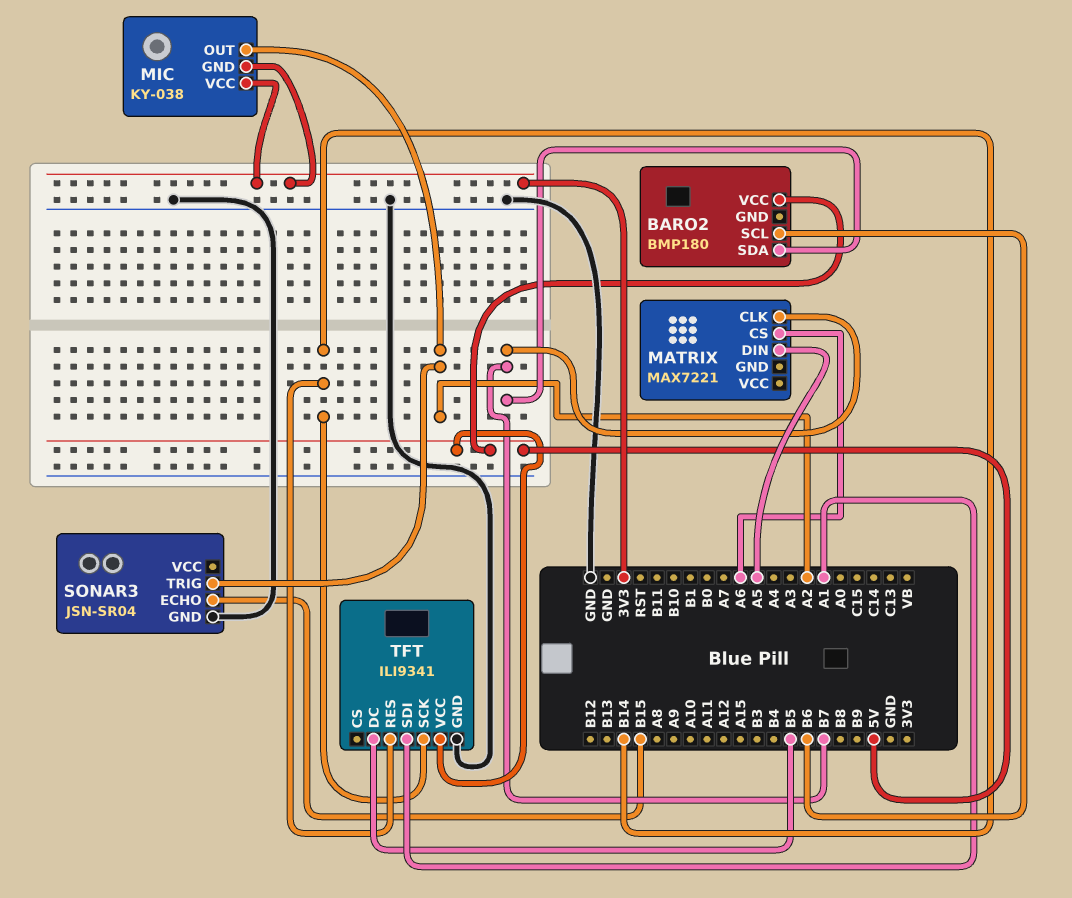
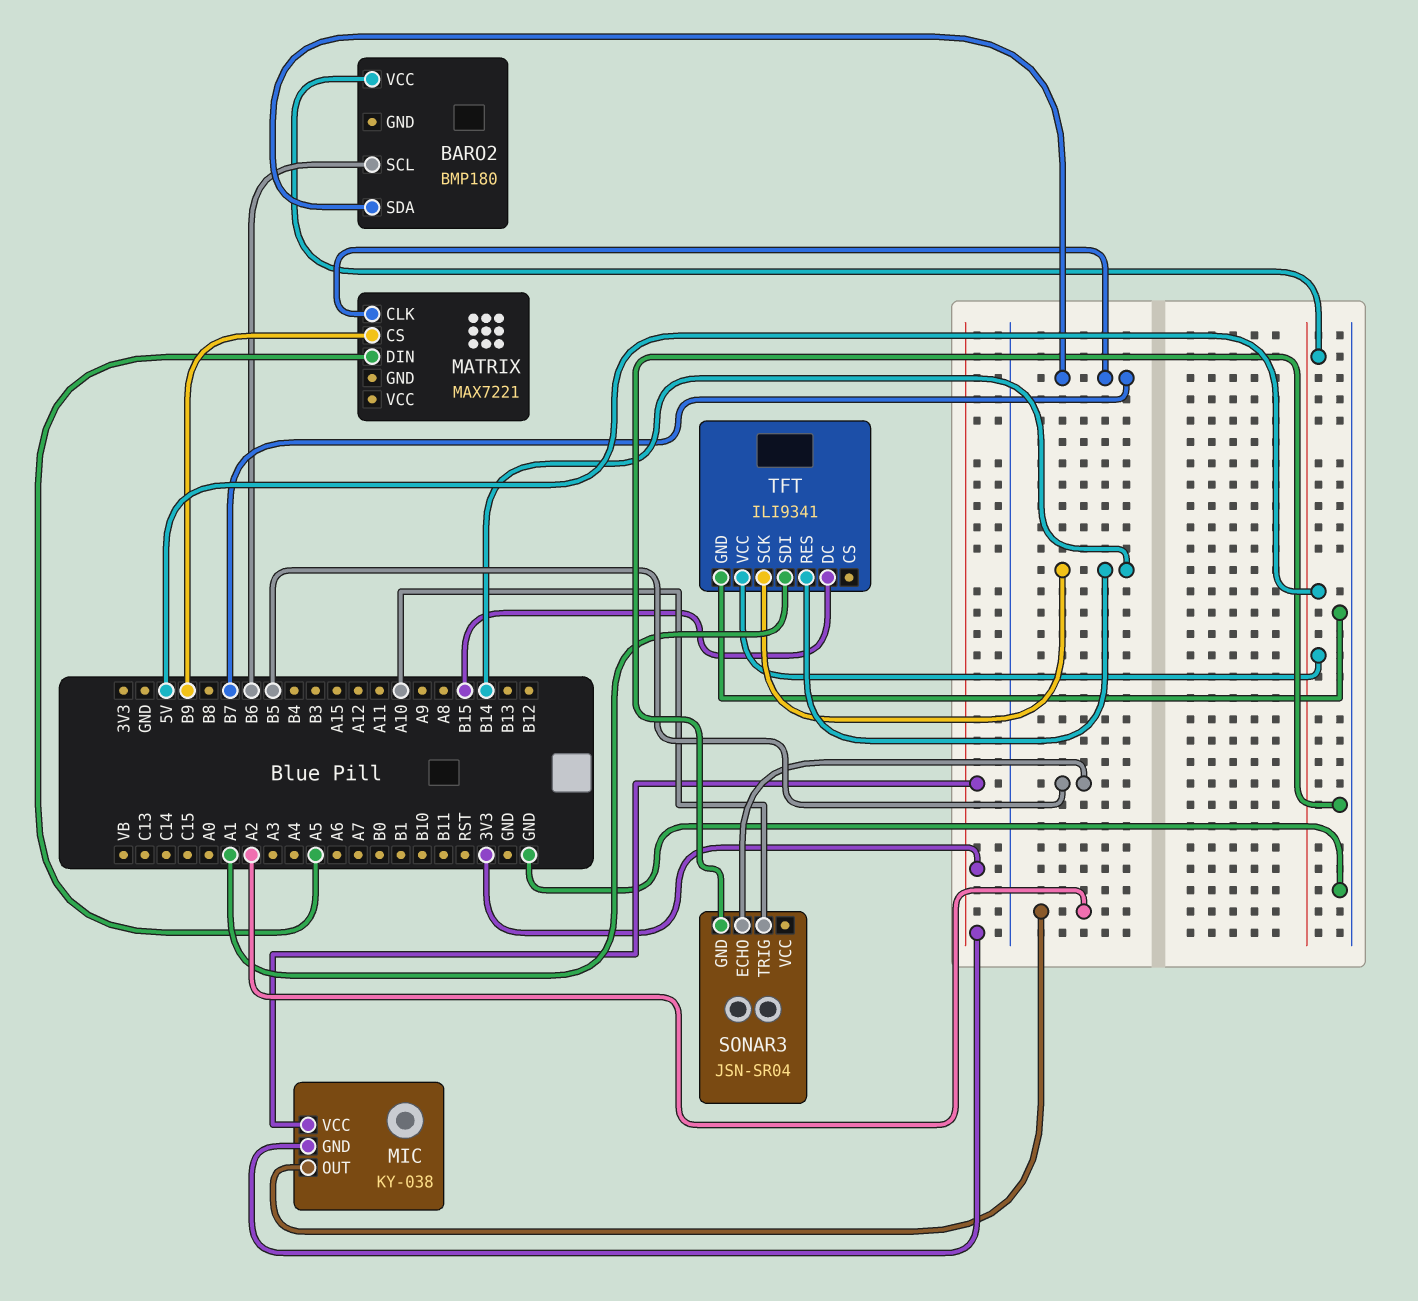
MATRIX pin CS: A6 -> B9
SONAR3 pin ECHO: B15 -> B5
SONAR3 pin TRIG: A2 -> A10
TFT pin DC: B5 -> B15

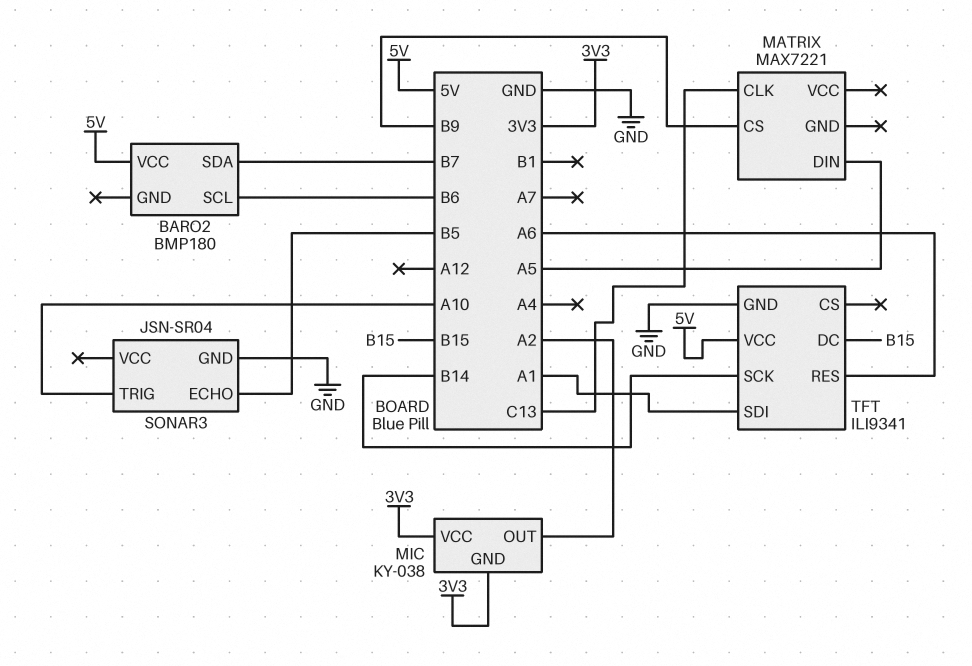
MATRIX pin CLK: B7 -> C13
TFT pin RES: B14 -> A6

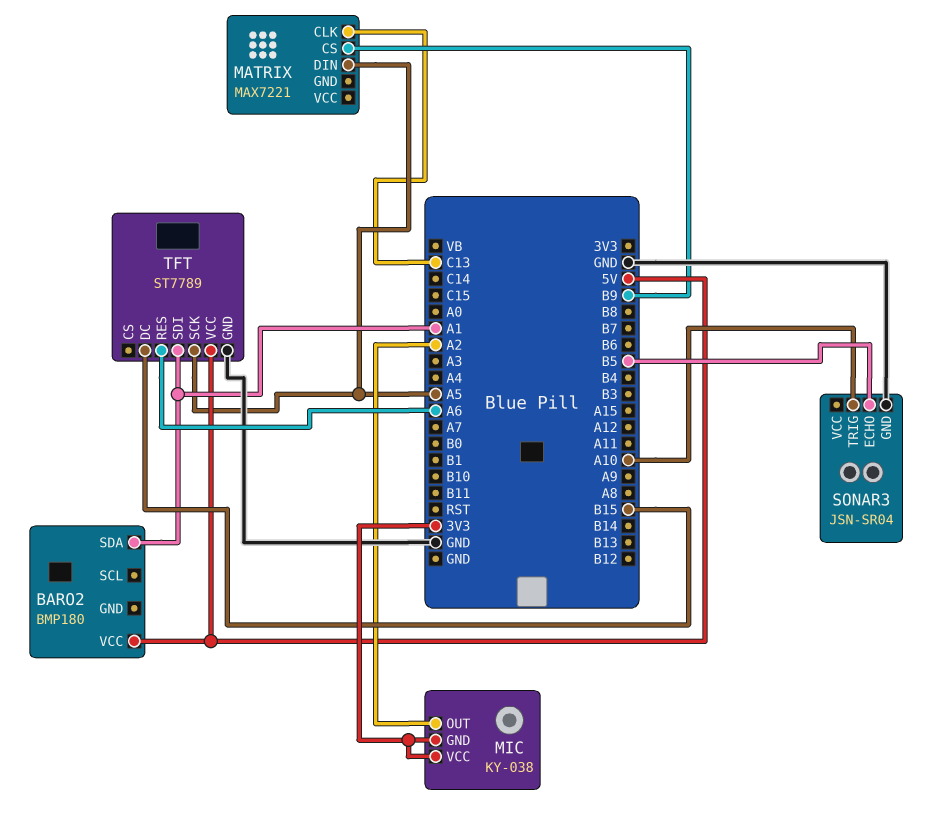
BARO2 pin SCL: B6 -> none
BARO2 pin SDA: B7 -> A1
TFT: ILI9341 -> ST7789
TFT pin SCK: B14 -> A5

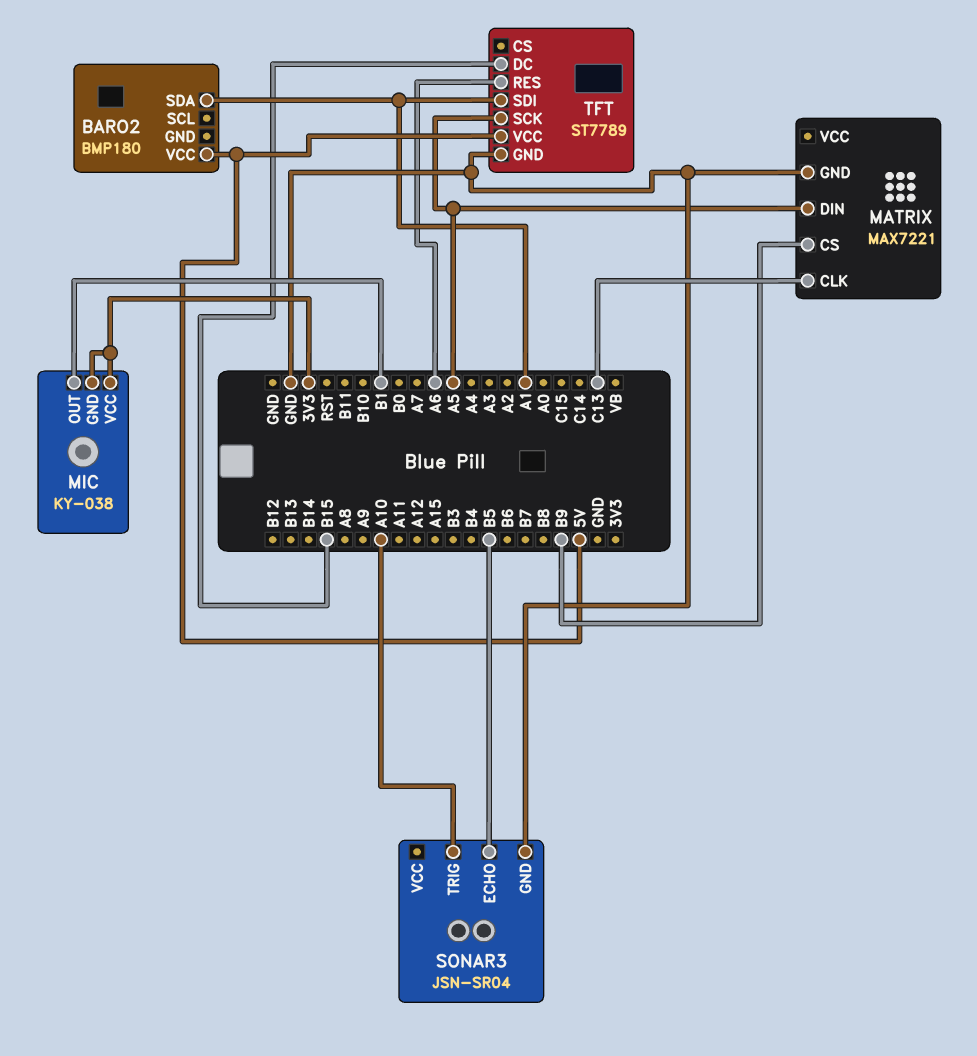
MATRIX pin GND: none -> GND
MIC pin OUT: A2 -> B1

